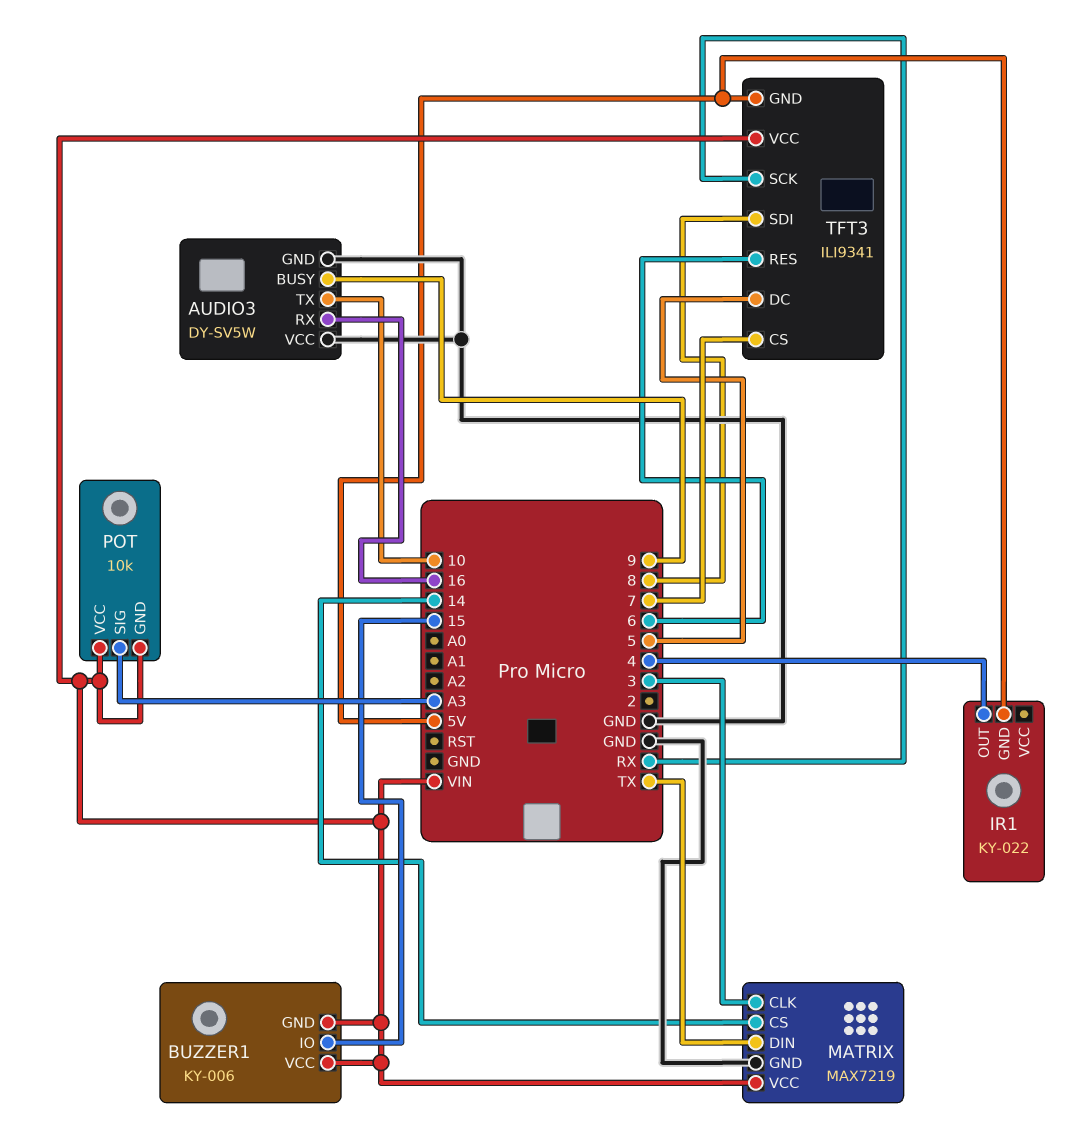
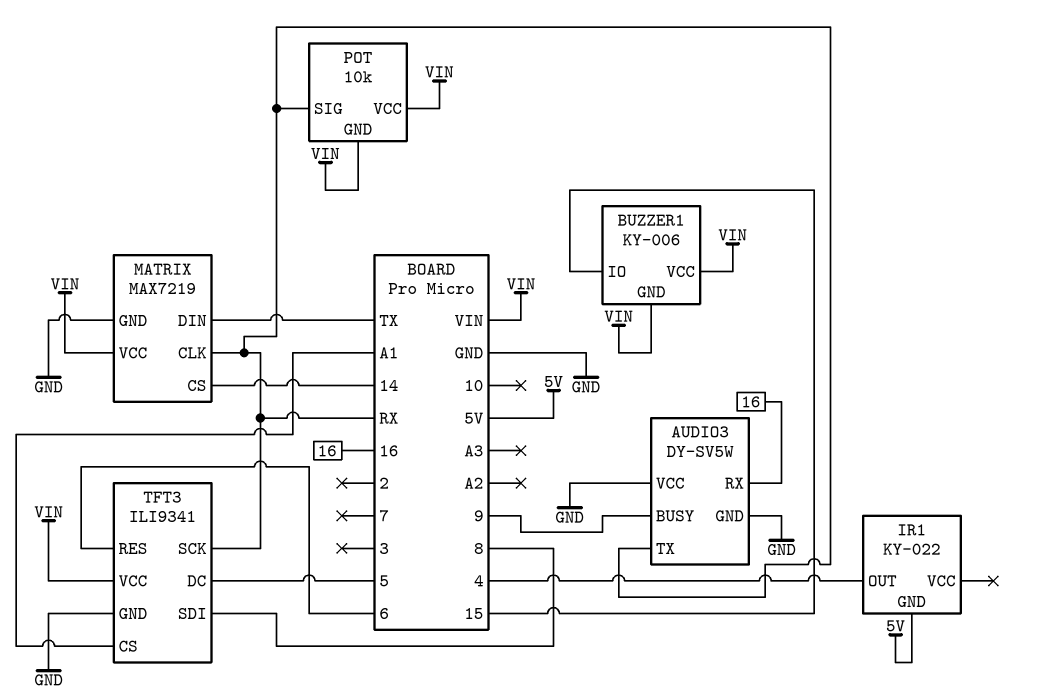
AUDIO3 pin TX: 10 -> RX
MATRIX pin CLK: 3 -> RX
POT pin SIG: A3 -> RX
TFT3 pin CS: 7 -> A1
TFT3 pin GND: 5V -> GND

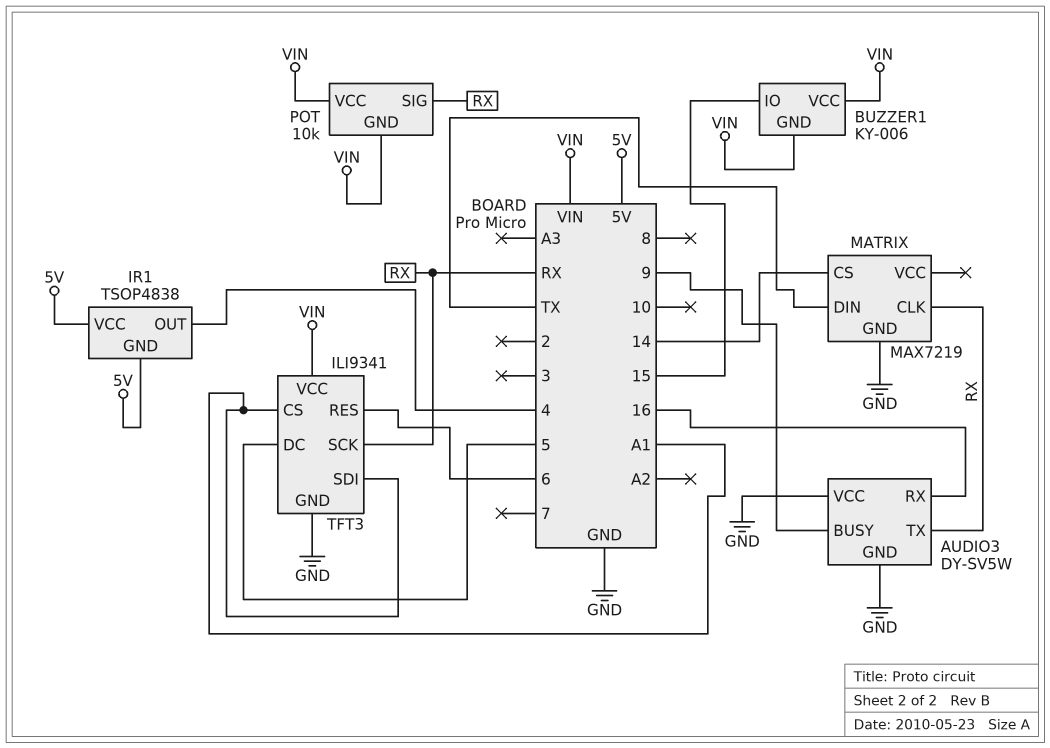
IR1: KY-022 -> TSOP4838
IR1 pin VCC: none -> 5V
MATRIX pin VCC: VIN -> none
TFT3 pin SDI: 8 -> A1

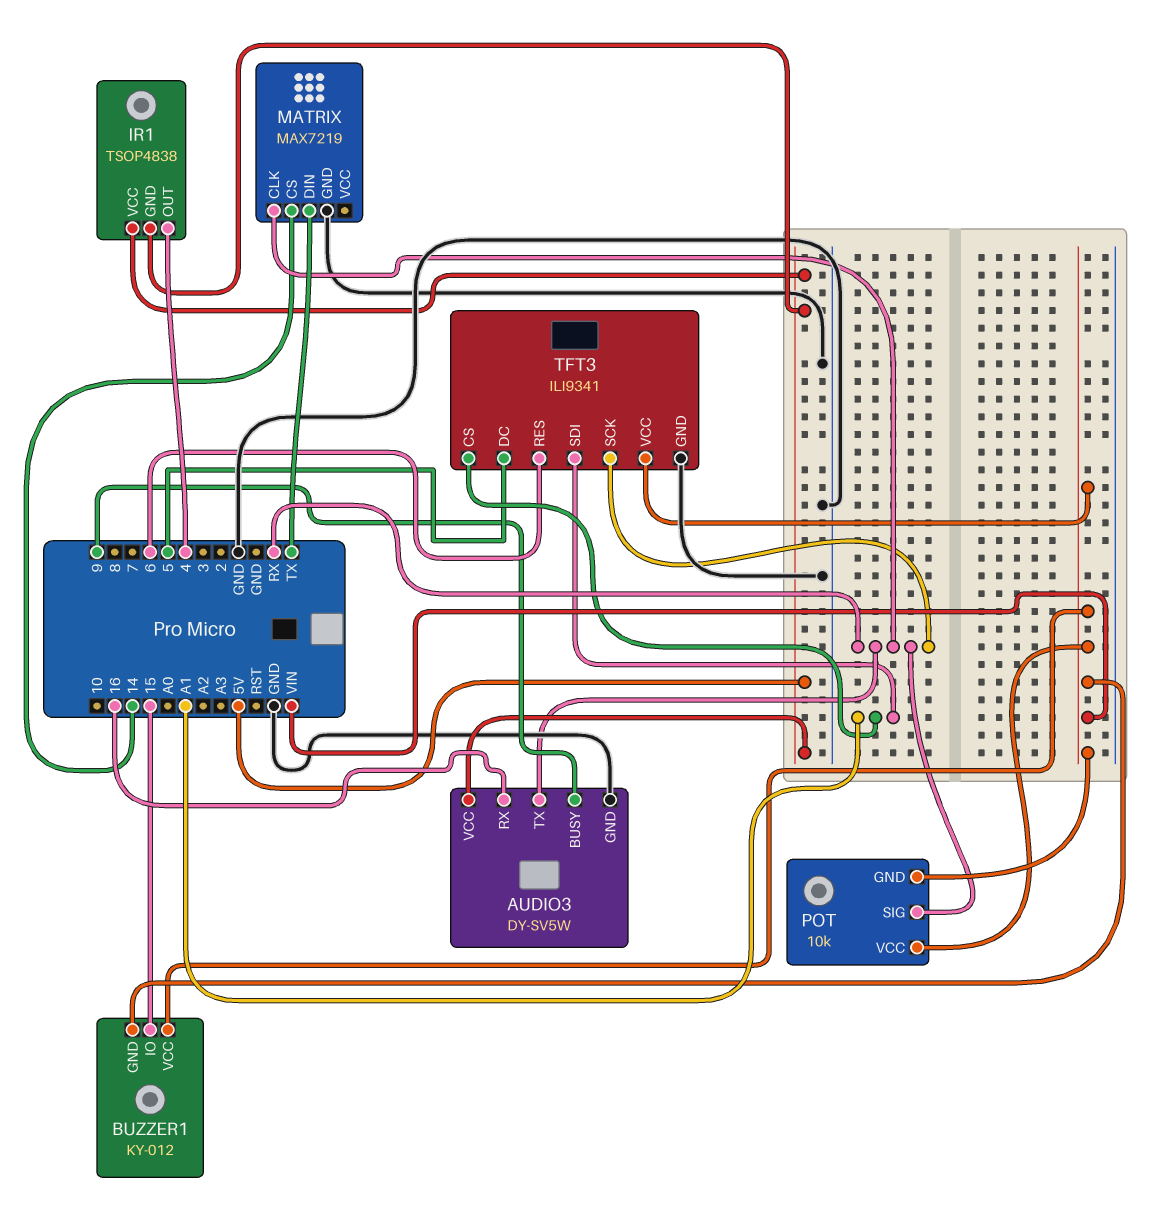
AUDIO3 pin VCC: GND -> 5V
BUZZER1: KY-006 -> KY-012

